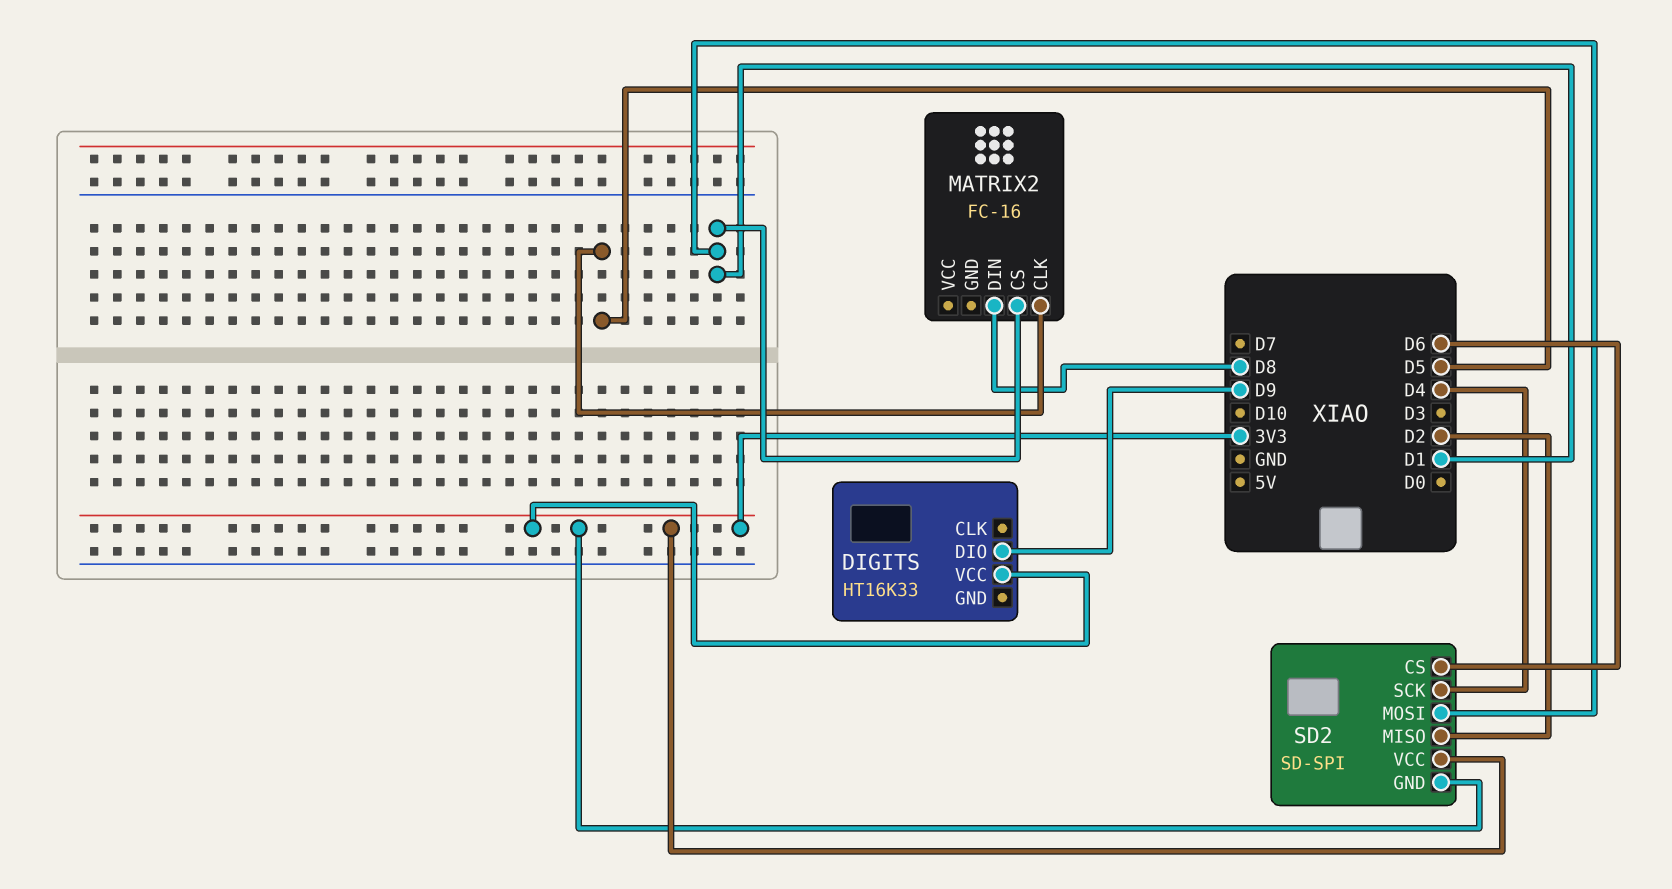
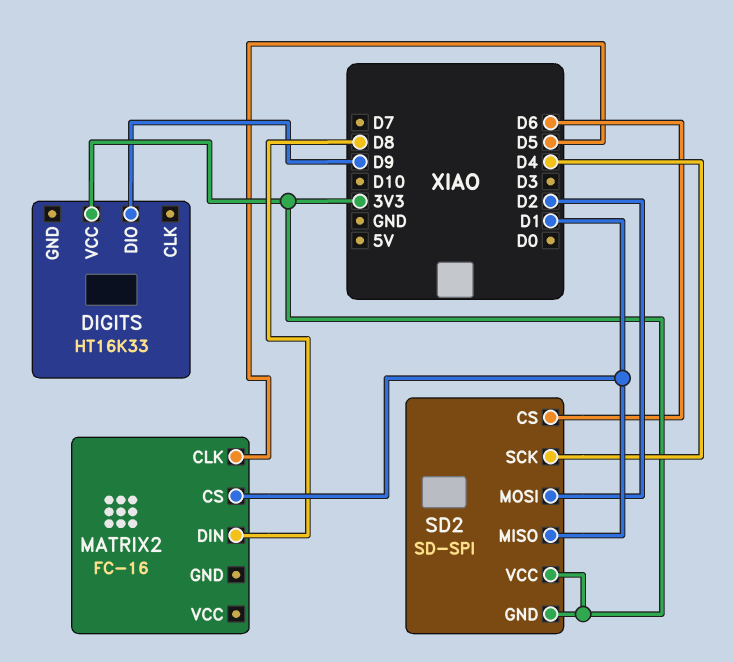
SD2 pin MISO: D2 -> D1
SD2 pin MOSI: D1 -> D2

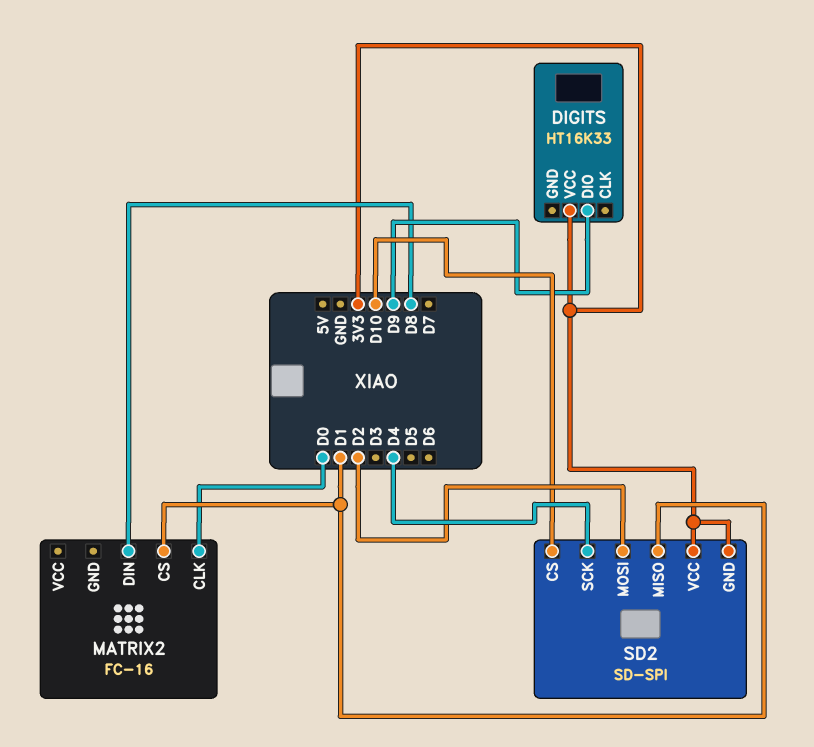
MATRIX2 pin CLK: D5 -> D0
SD2 pin CS: D6 -> D10

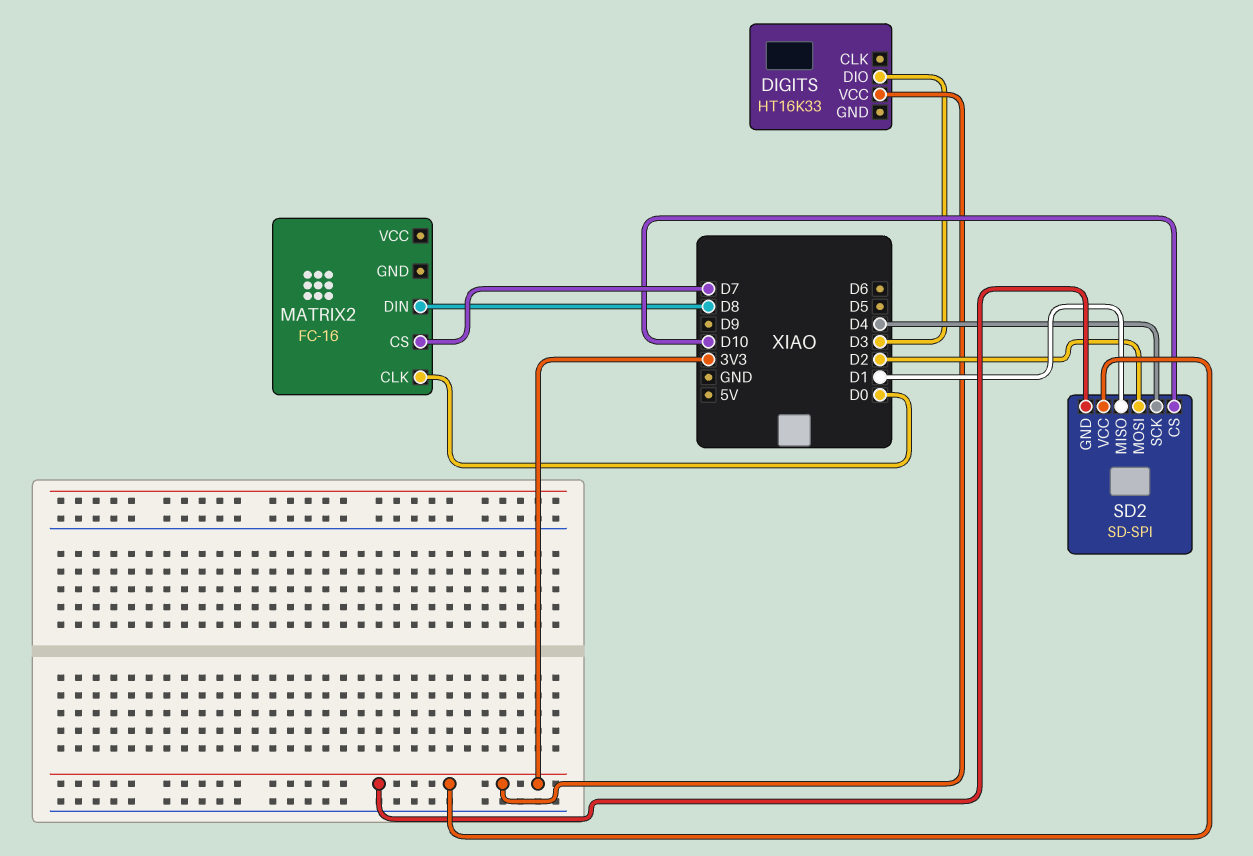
DIGITS pin DIO: D9 -> D3
MATRIX2 pin CS: D1 -> D7

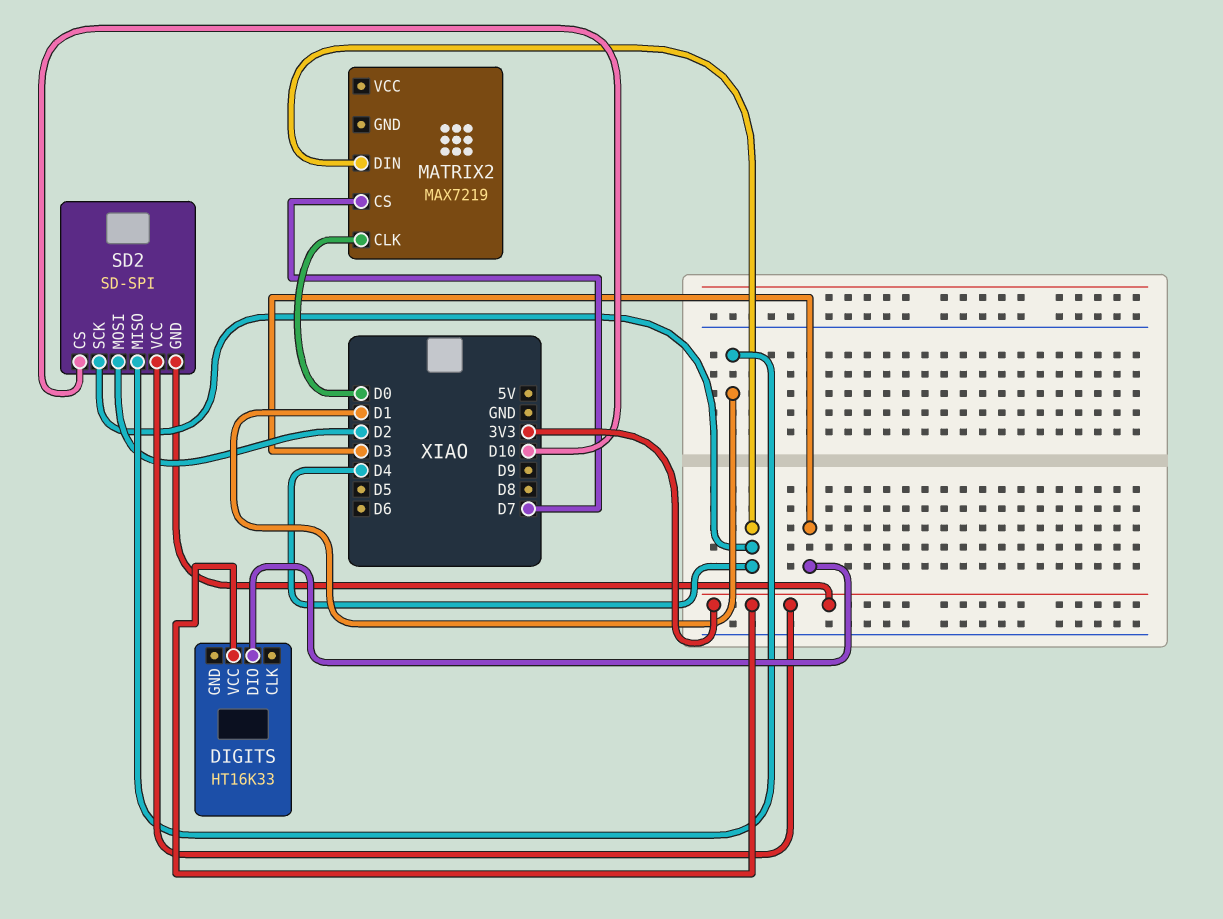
MATRIX2: FC-16 -> MAX7219
MATRIX2 pin DIN: D8 -> D4

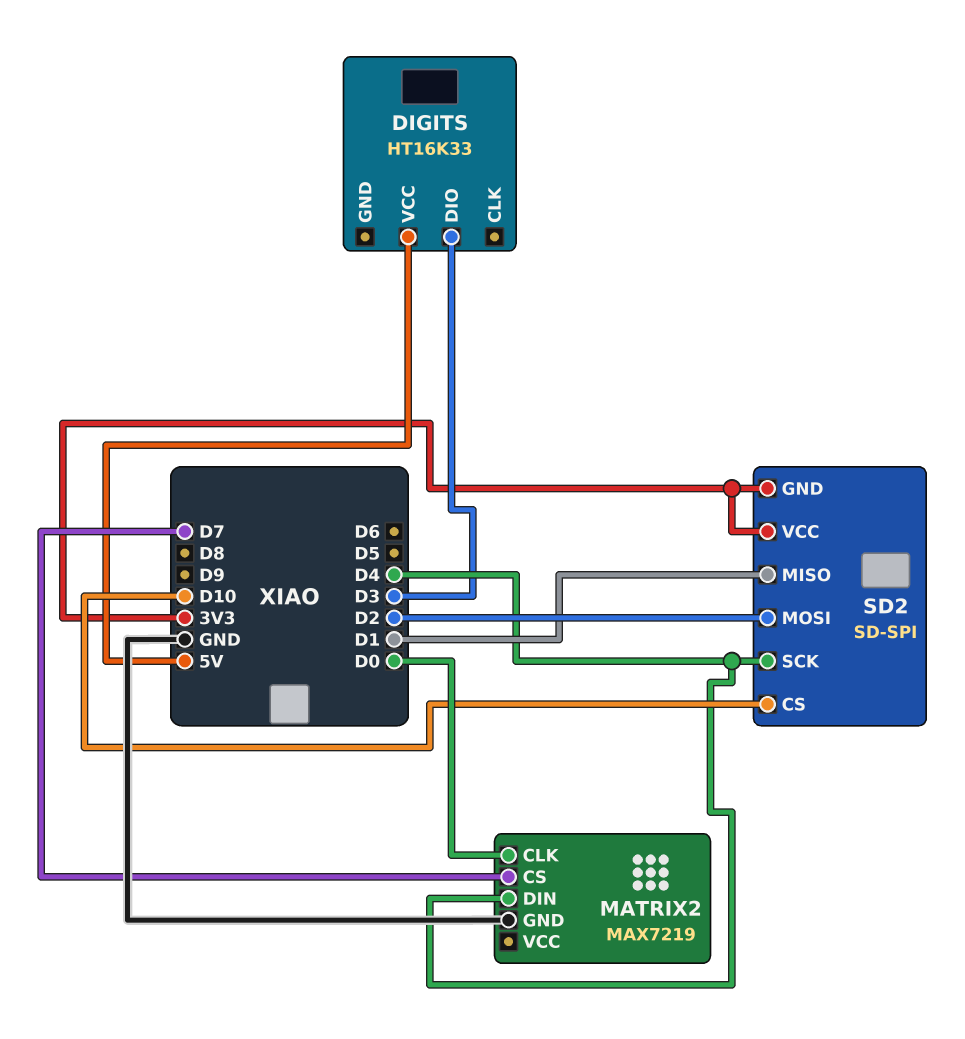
DIGITS pin VCC: 3V3 -> 5V
MATRIX2 pin GND: none -> GND

